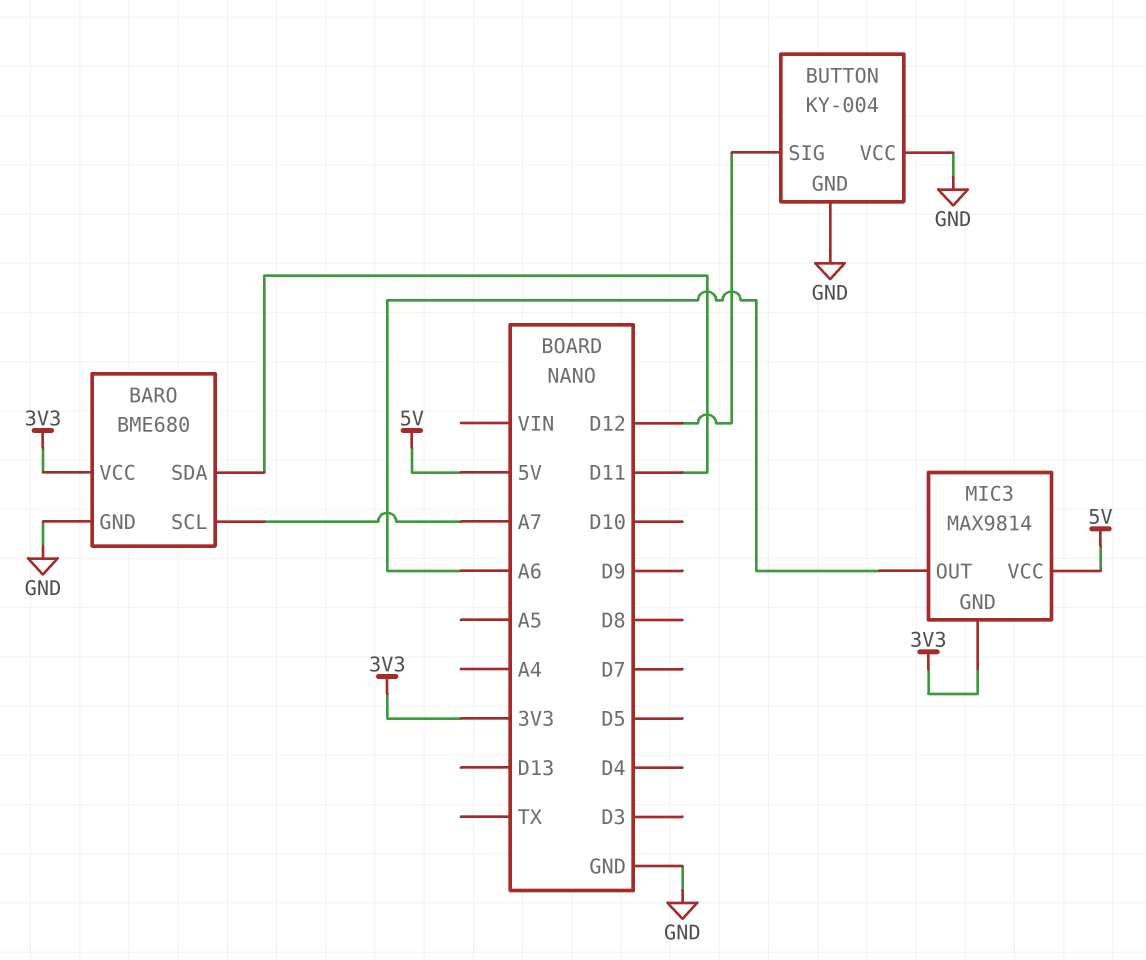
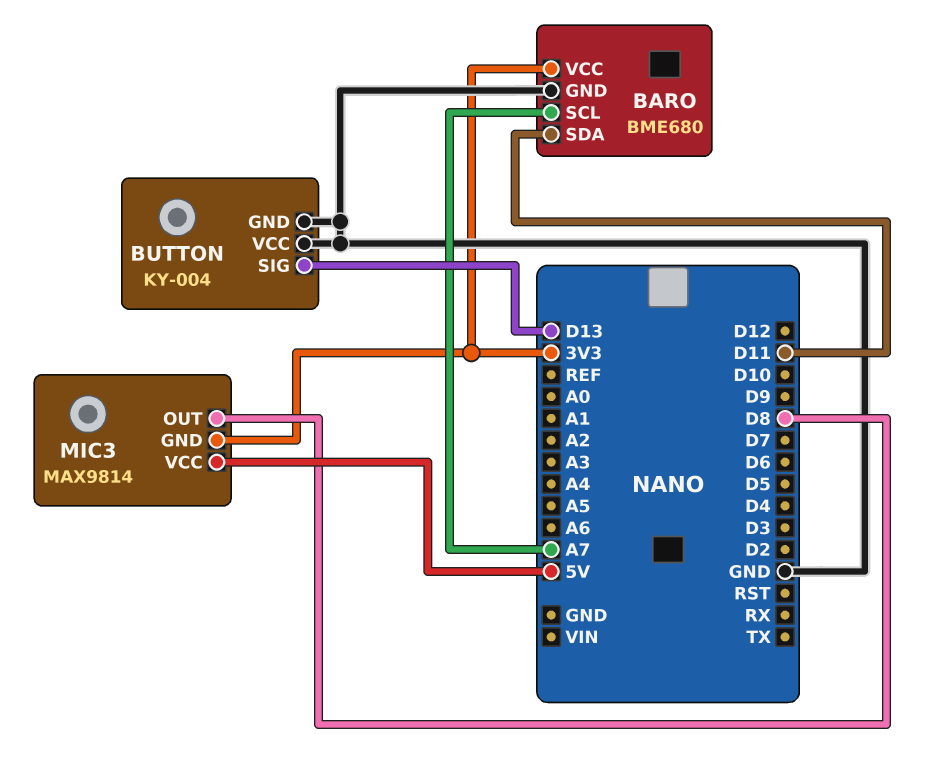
BUTTON pin SIG: D12 -> D13
MIC3 pin OUT: A6 -> D8

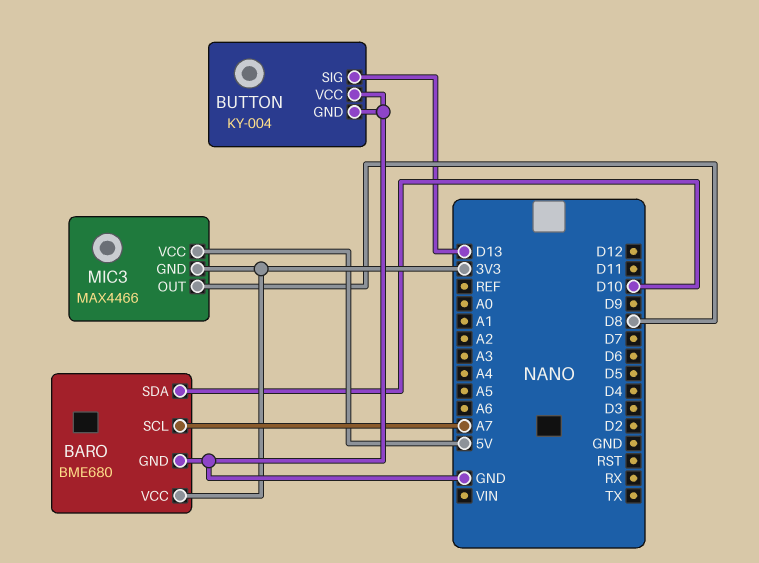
BARO pin SDA: D11 -> D10
MIC3: MAX9814 -> MAX4466

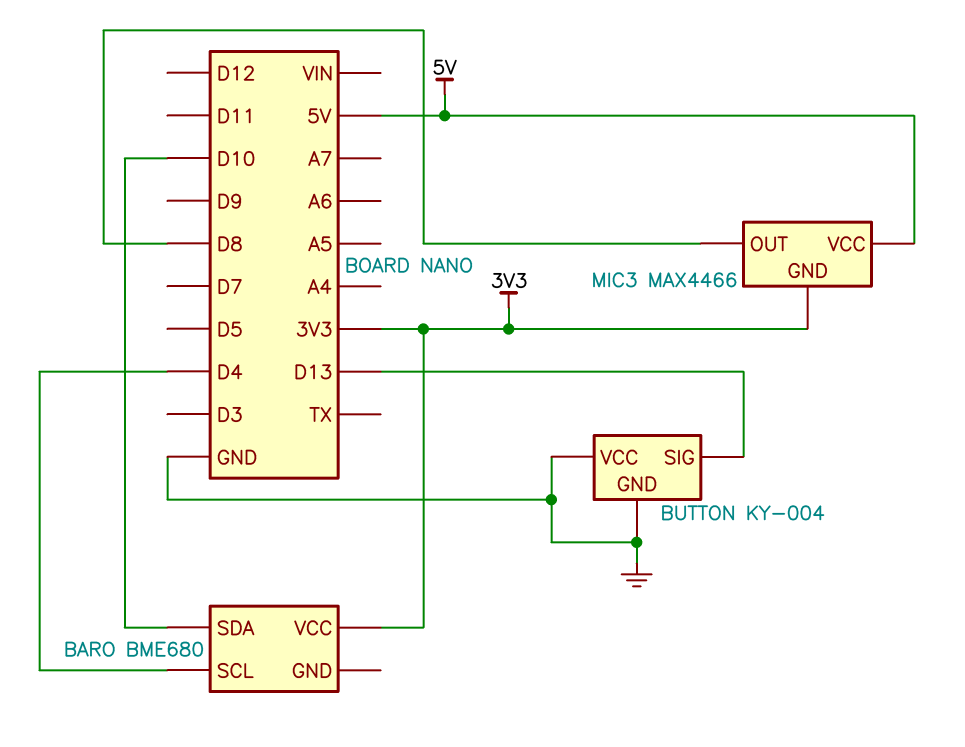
BARO pin GND: GND -> none
BARO pin SCL: A7 -> D4

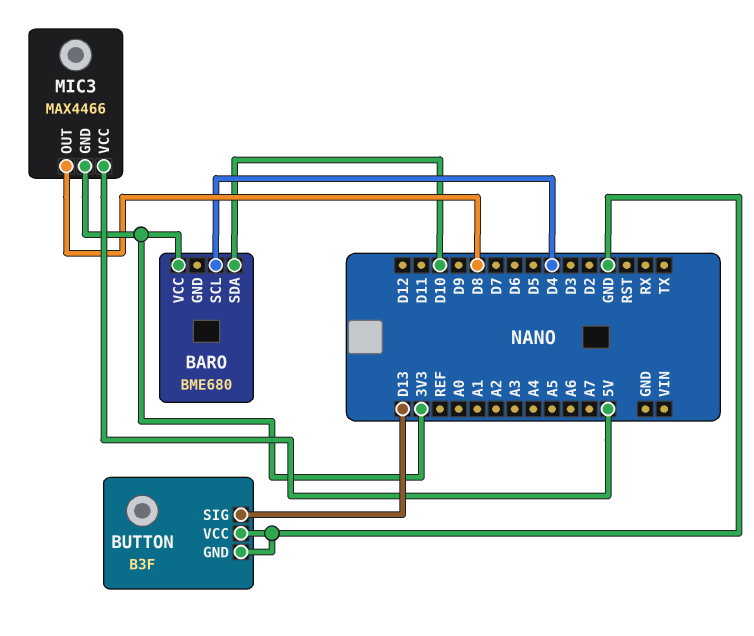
BUTTON: KY-004 -> B3F

